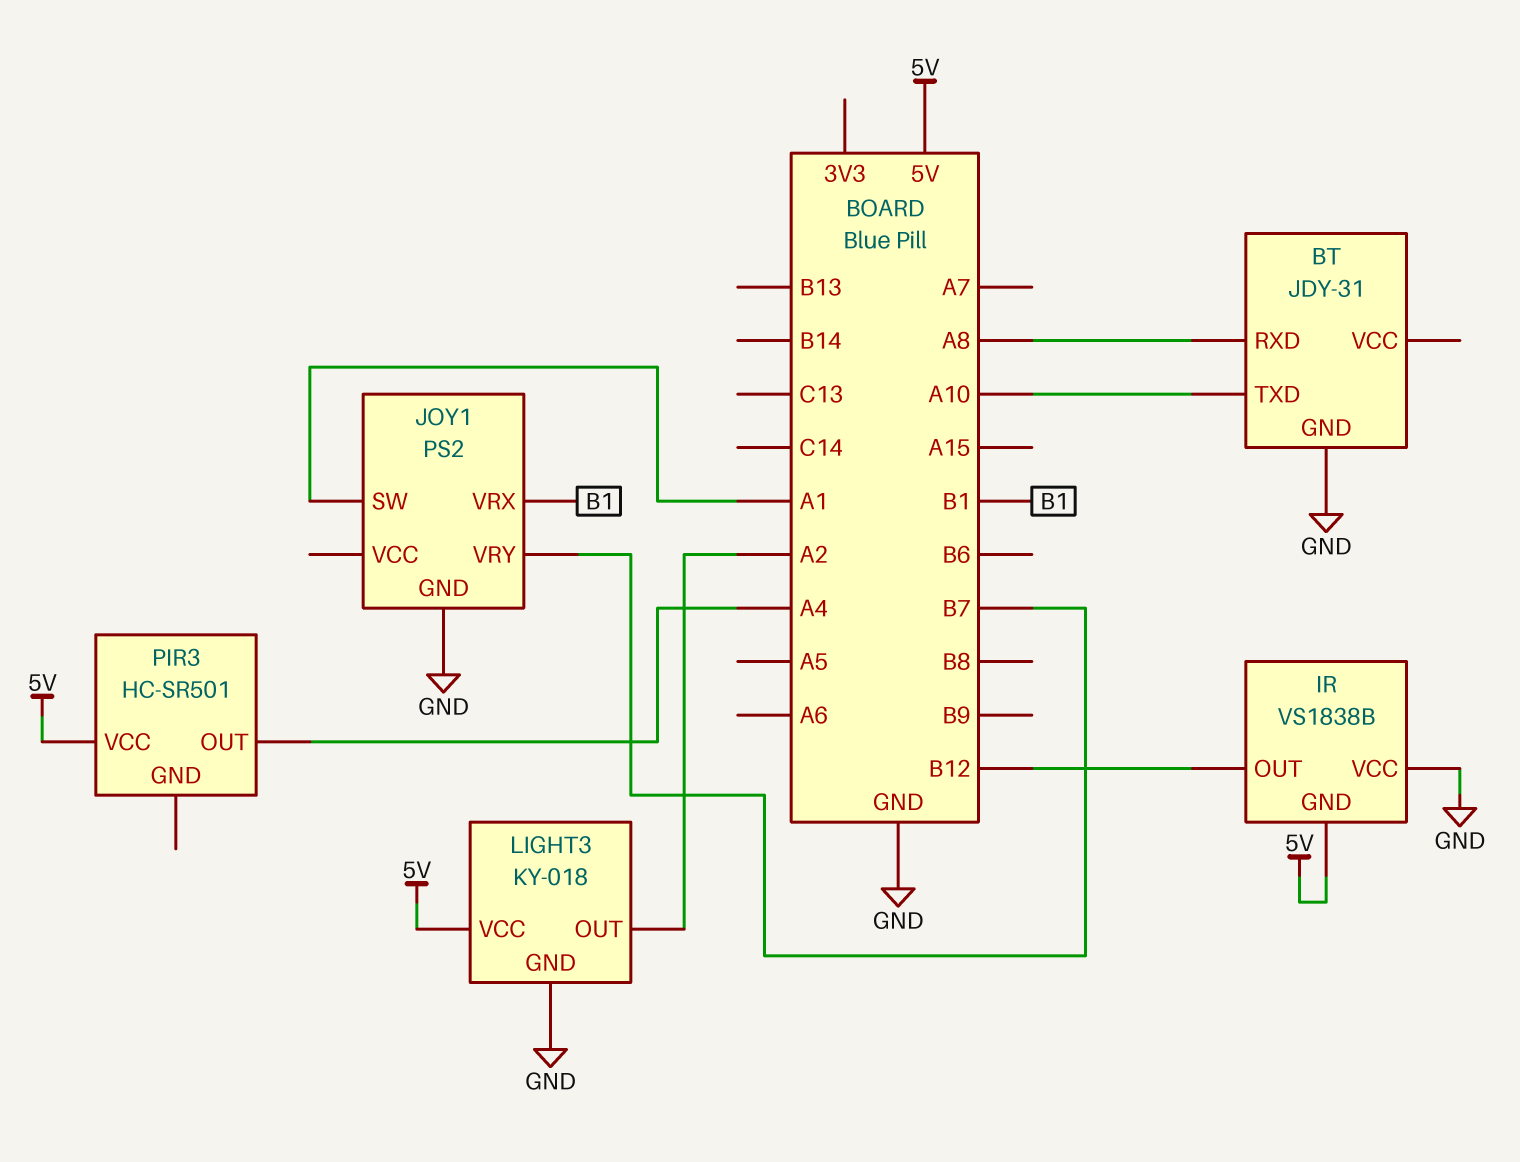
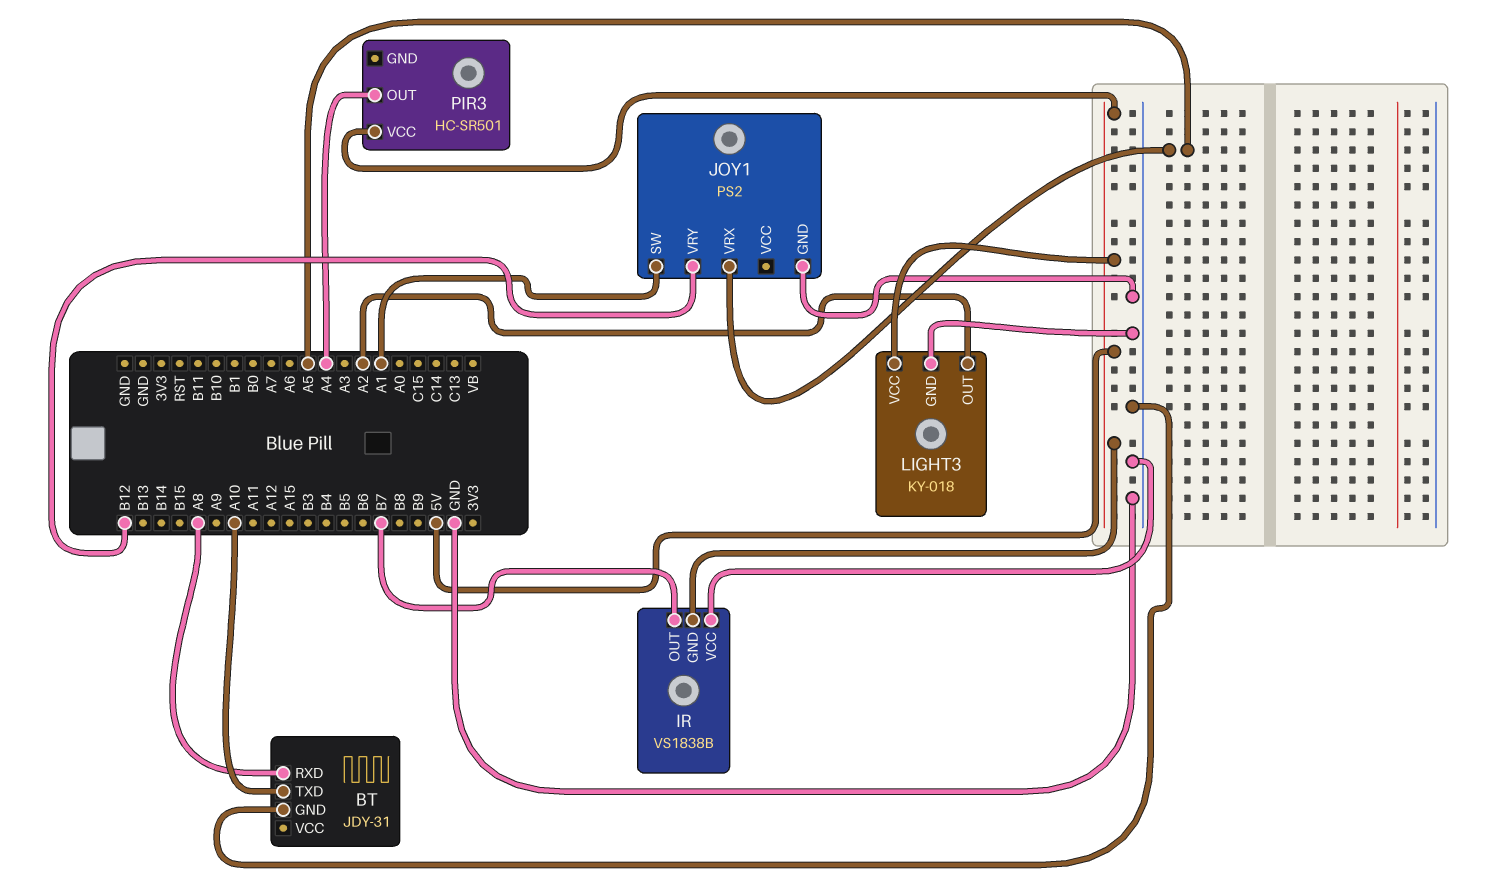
IR pin OUT: B12 -> B7
JOY1 pin VRX: B1 -> A5
JOY1 pin VRY: B7 -> B12

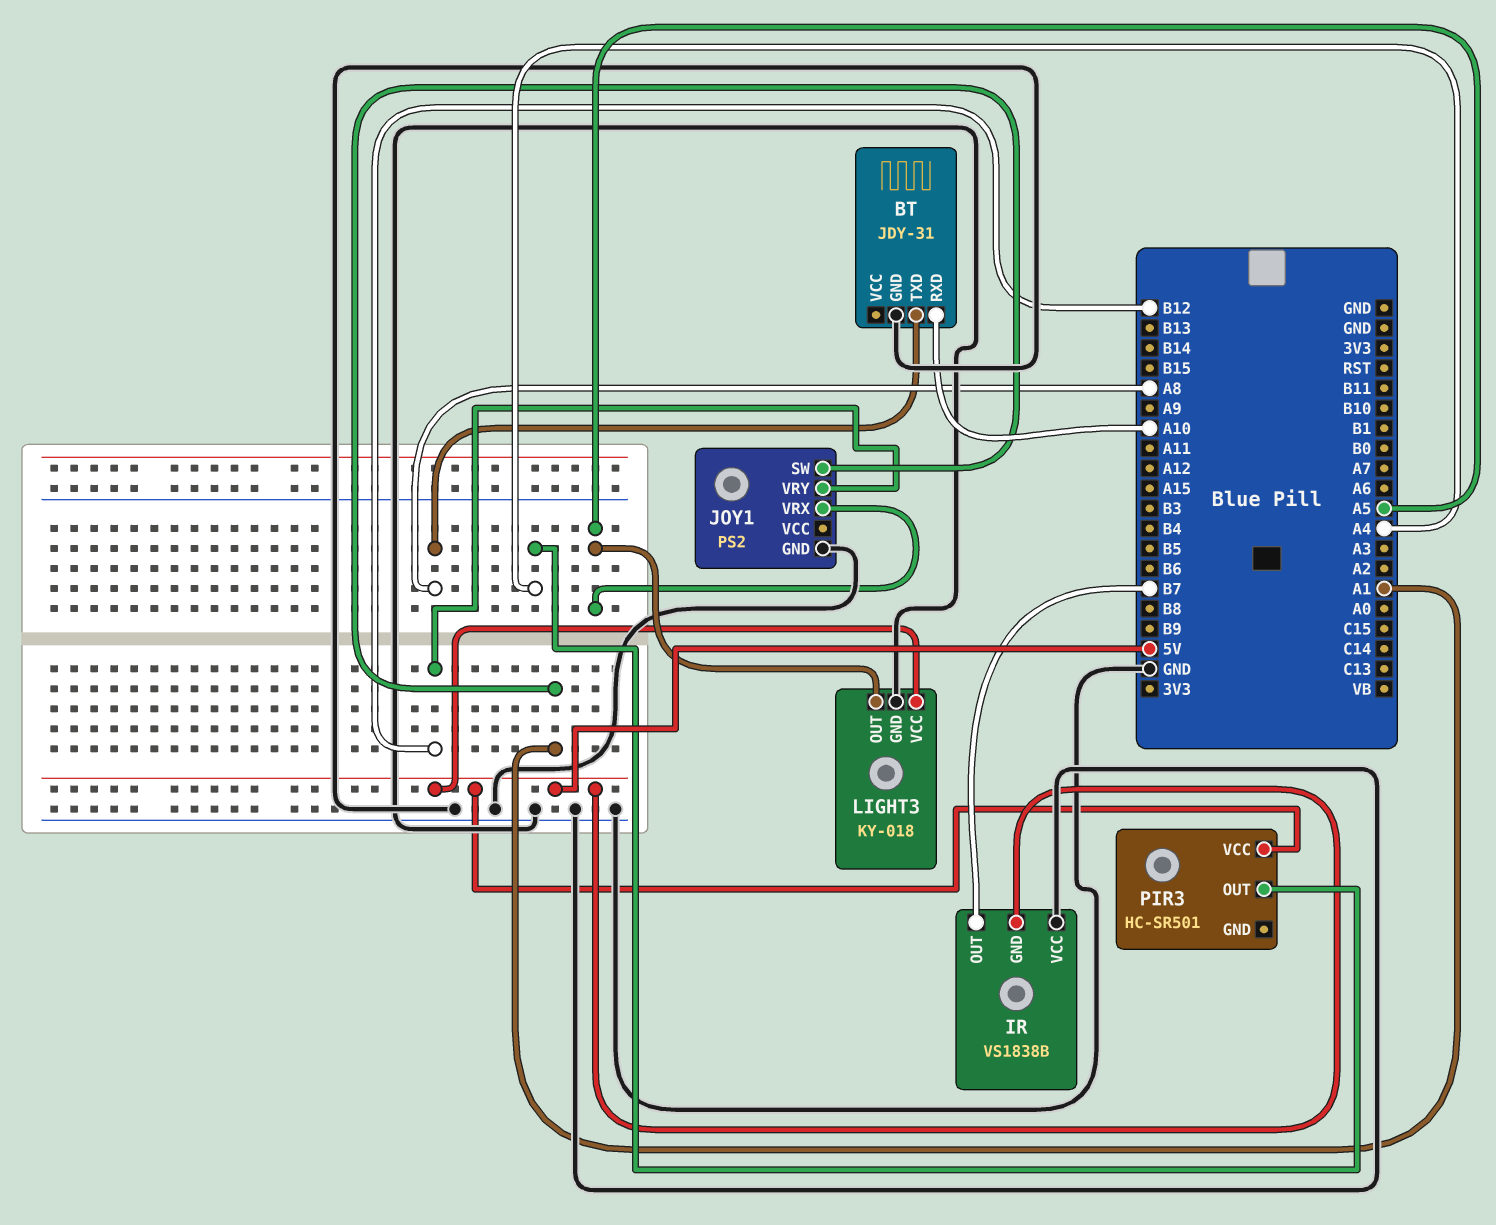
BT pin RXD: A8 -> A10
BT pin TXD: A10 -> A8
LIGHT3 pin OUT: A2 -> A5

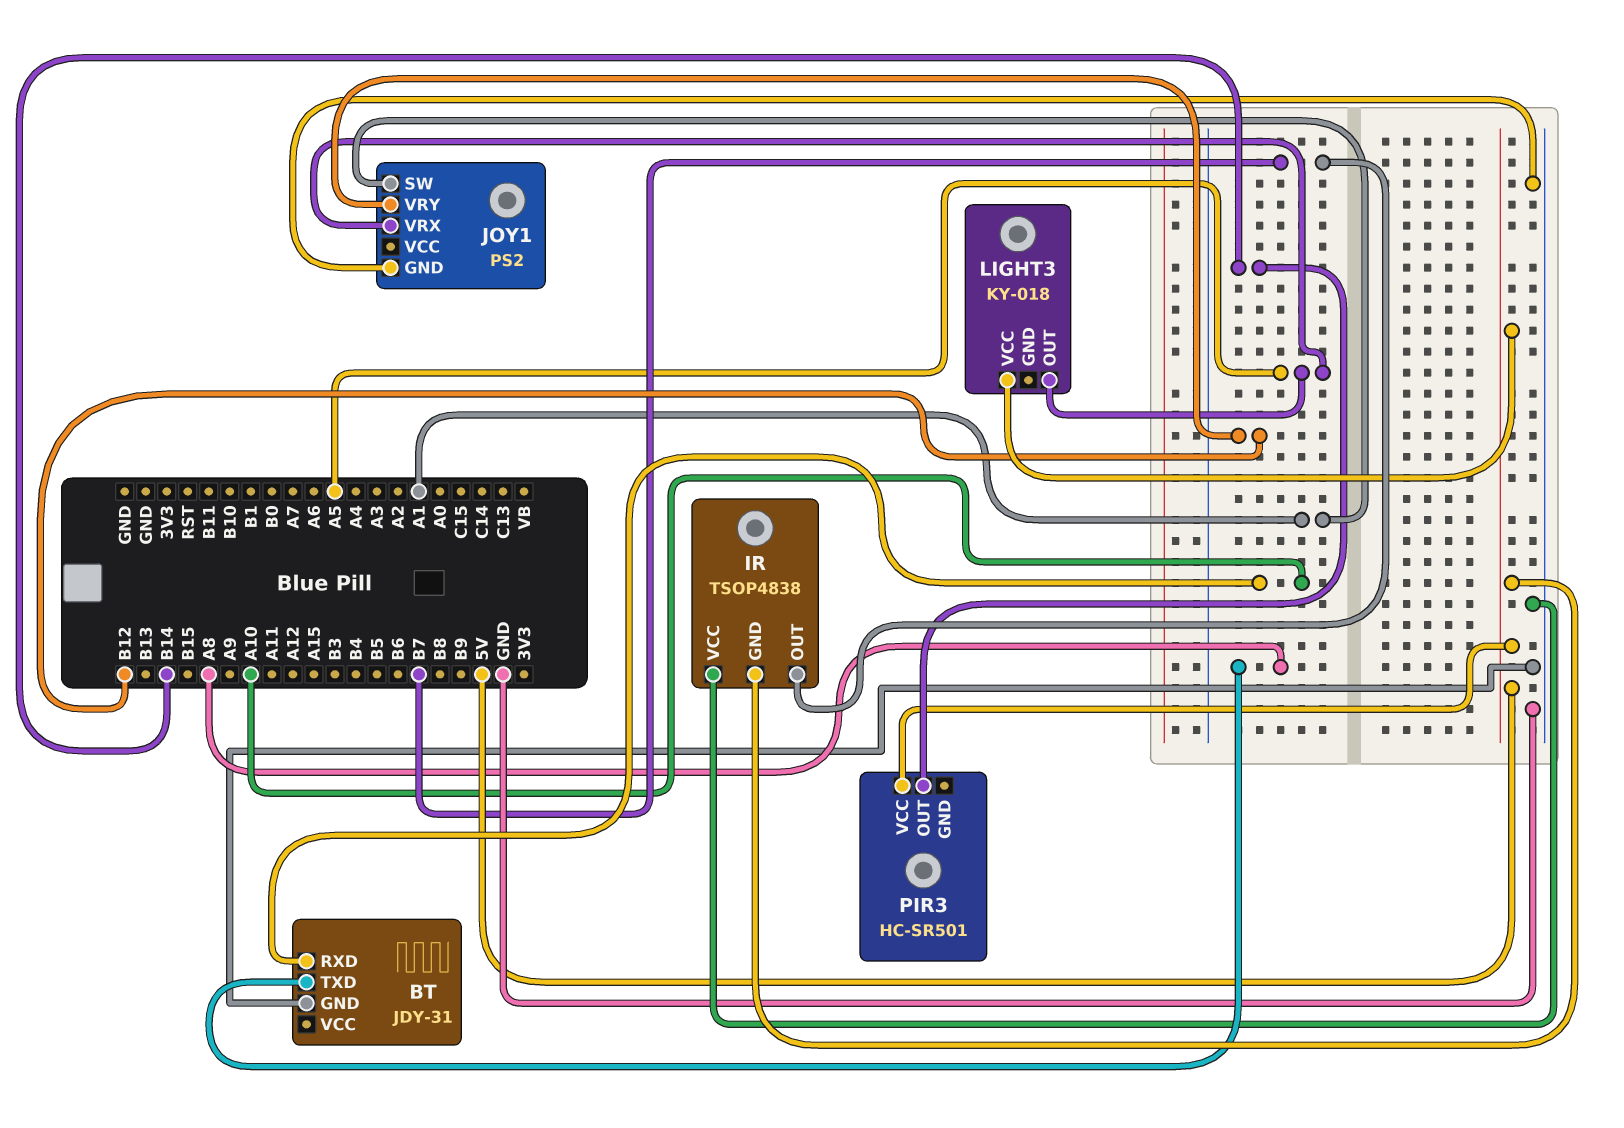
IR: VS1838B -> TSOP4838
LIGHT3 pin GND: GND -> none
PIR3 pin OUT: A4 -> B14

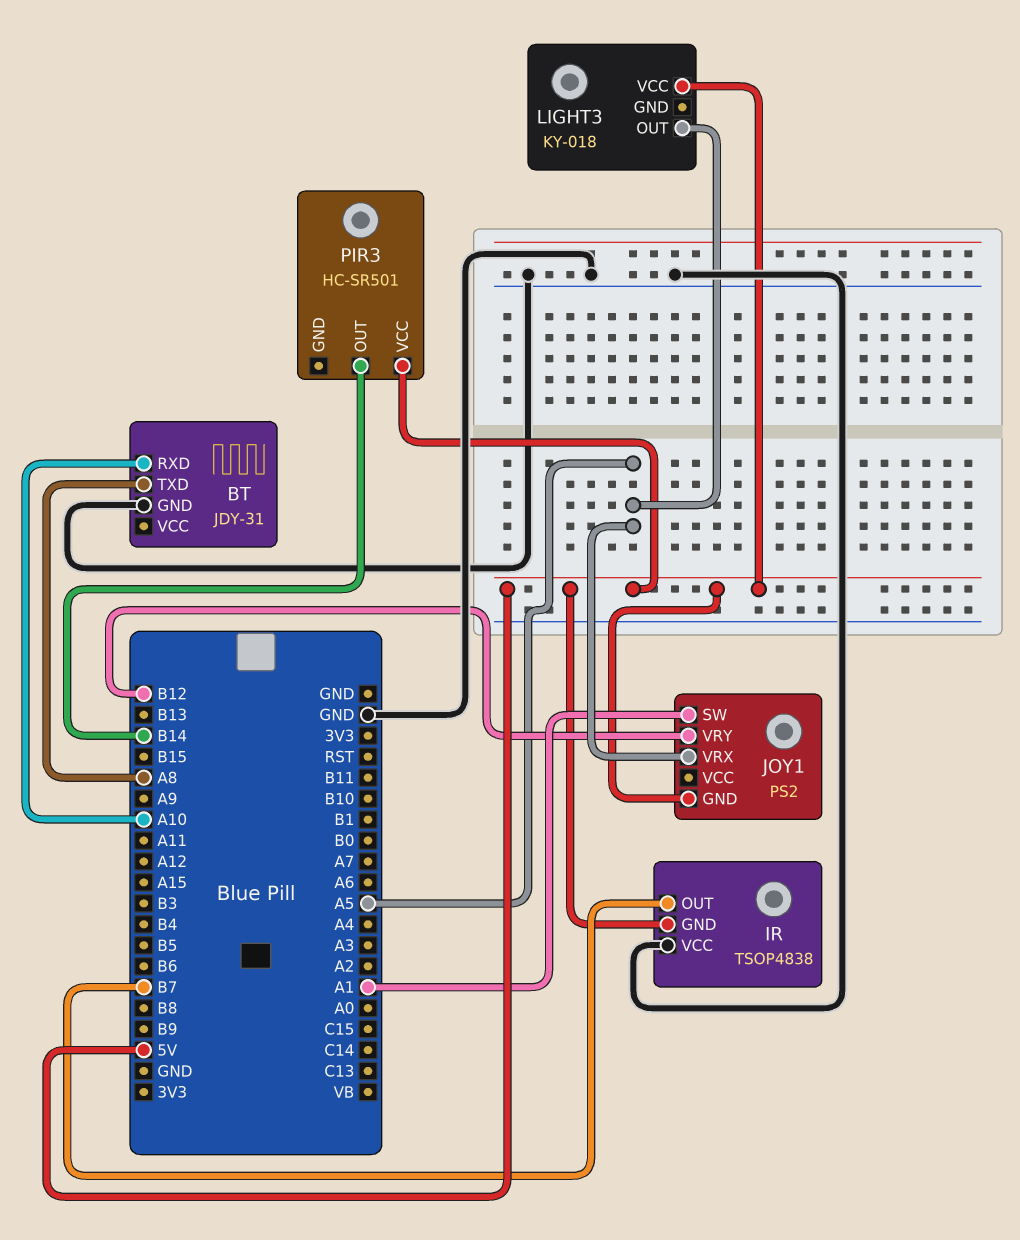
JOY1 pin GND: GND -> 5V

